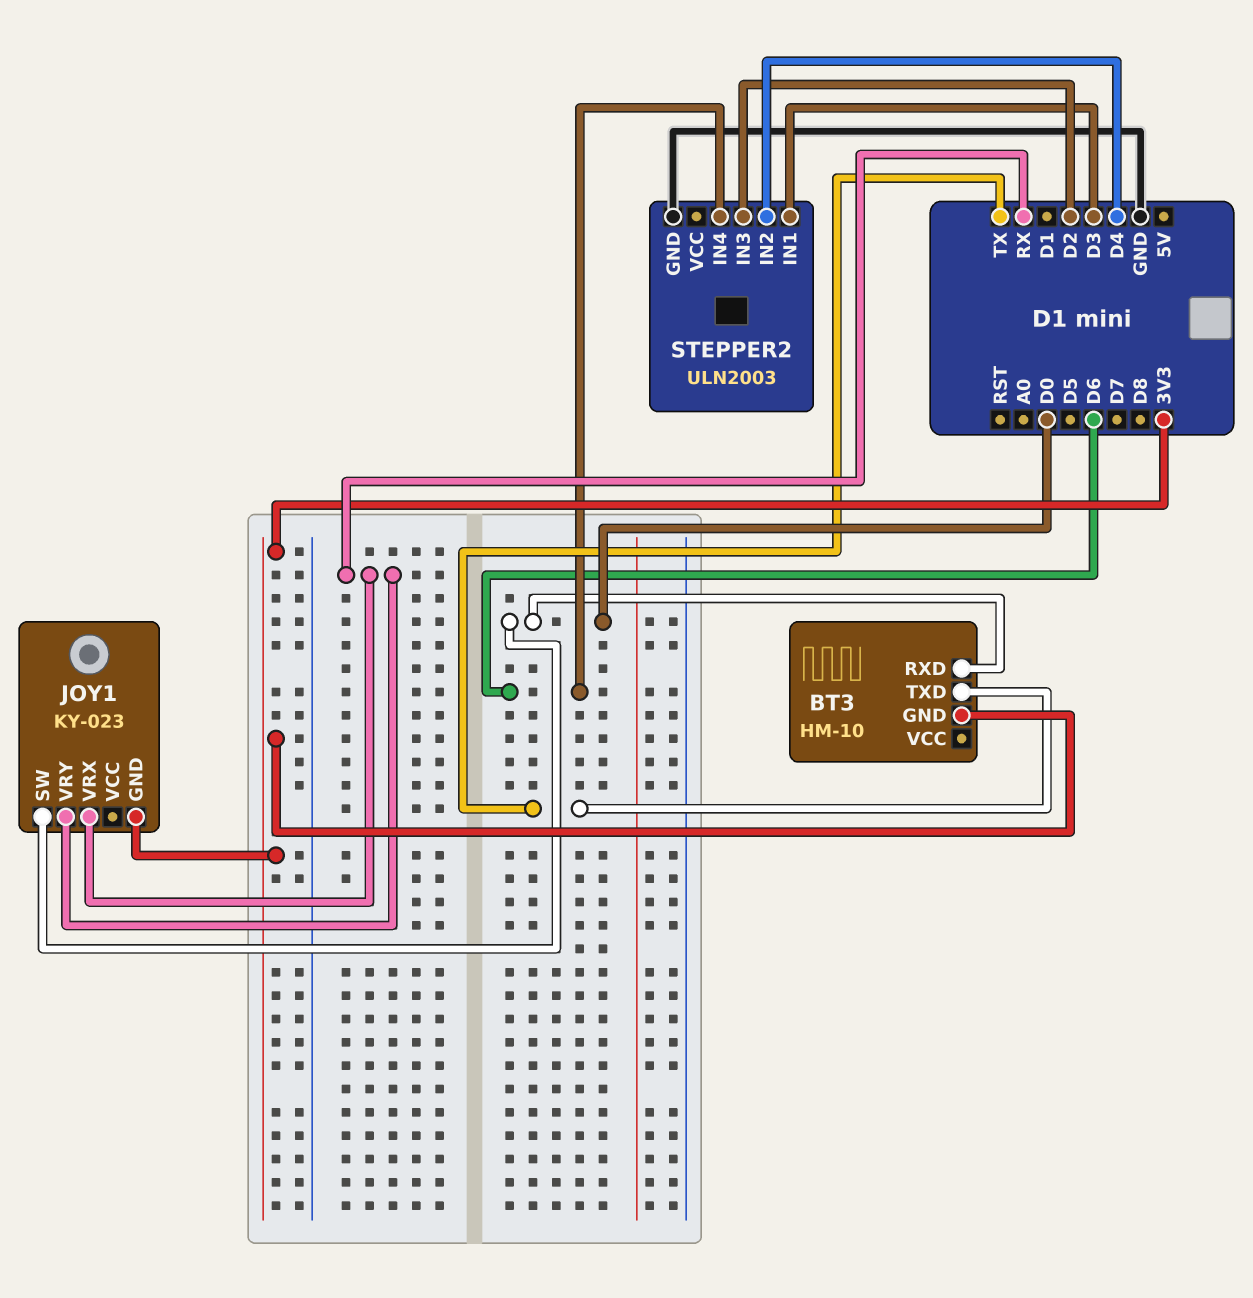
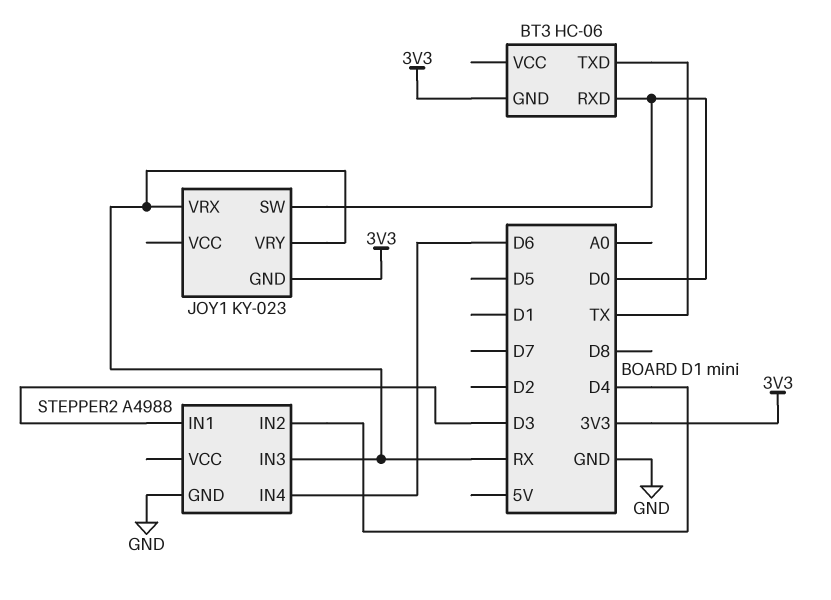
BT3: HM-10 -> HC-06
STEPPER2: ULN2003 -> A4988
STEPPER2 pin IN3: D2 -> RX

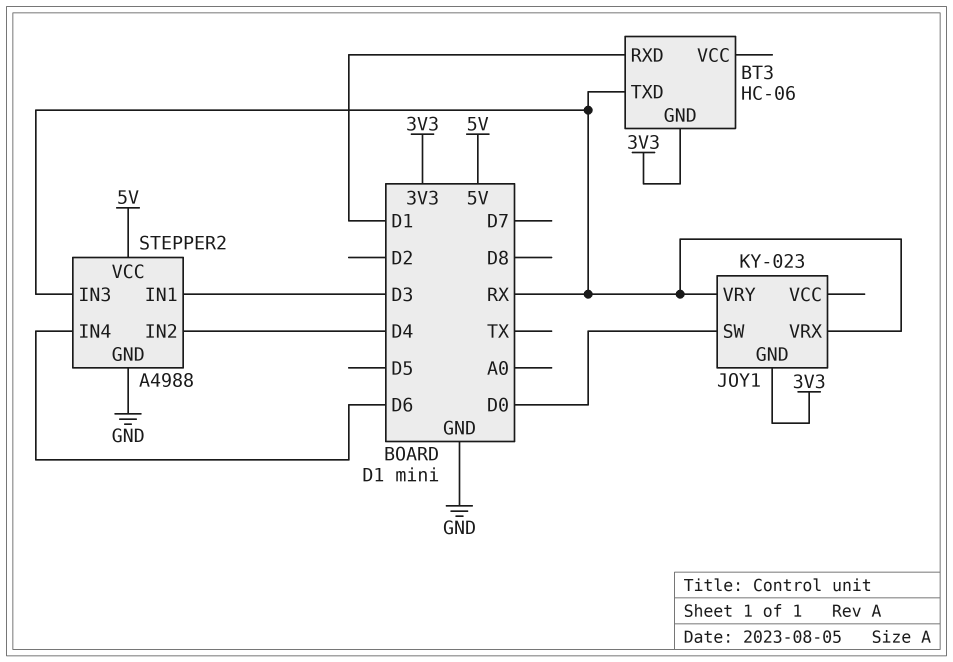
BT3 pin RXD: D0 -> D1
BT3 pin TXD: TX -> RX
STEPPER2 pin VCC: none -> 5V

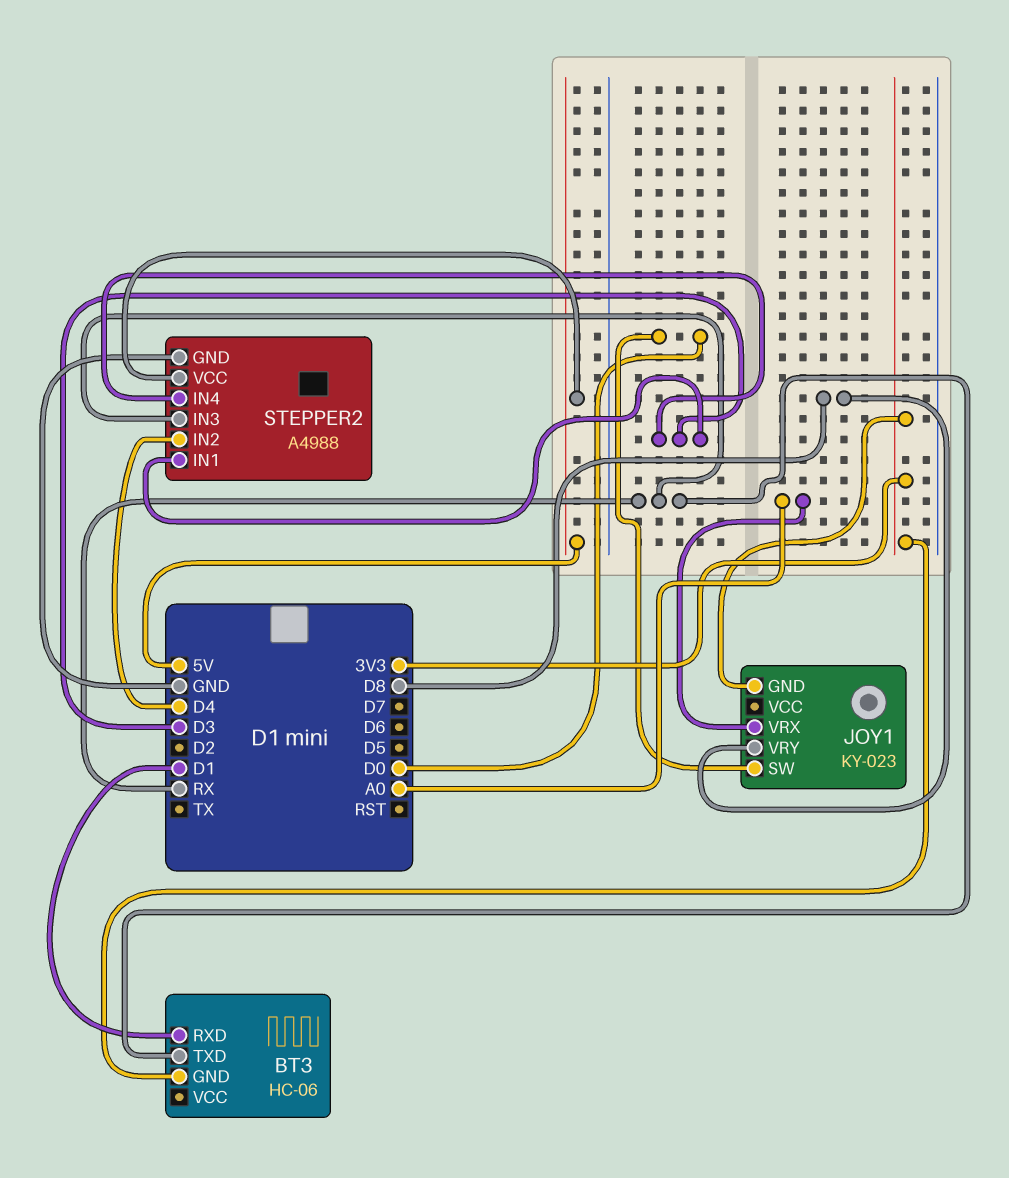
JOY1 pin VRX: RX -> A0
JOY1 pin VRY: RX -> D8
STEPPER2 pin IN4: D6 -> D3

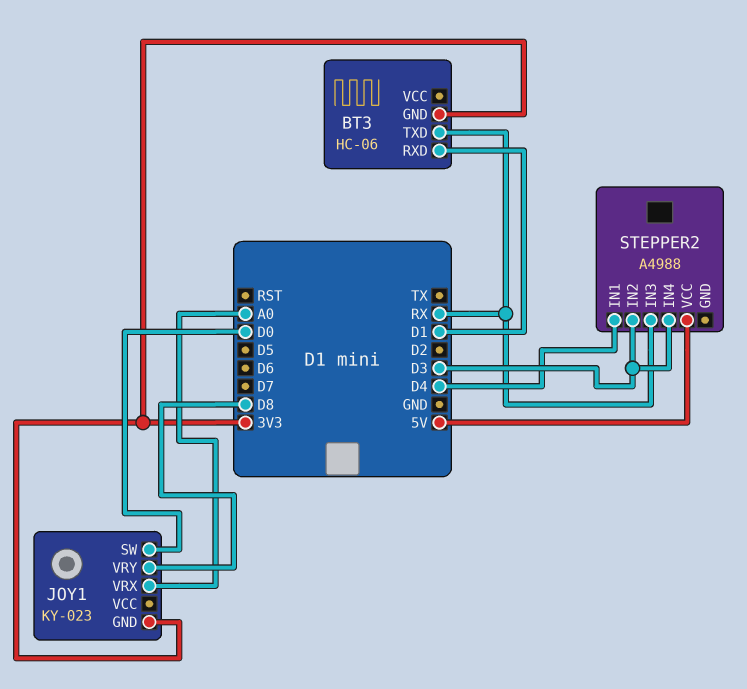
STEPPER2 pin GND: GND -> none
STEPPER2 pin IN1: D3 -> D4
STEPPER2 pin IN2: D4 -> D3

